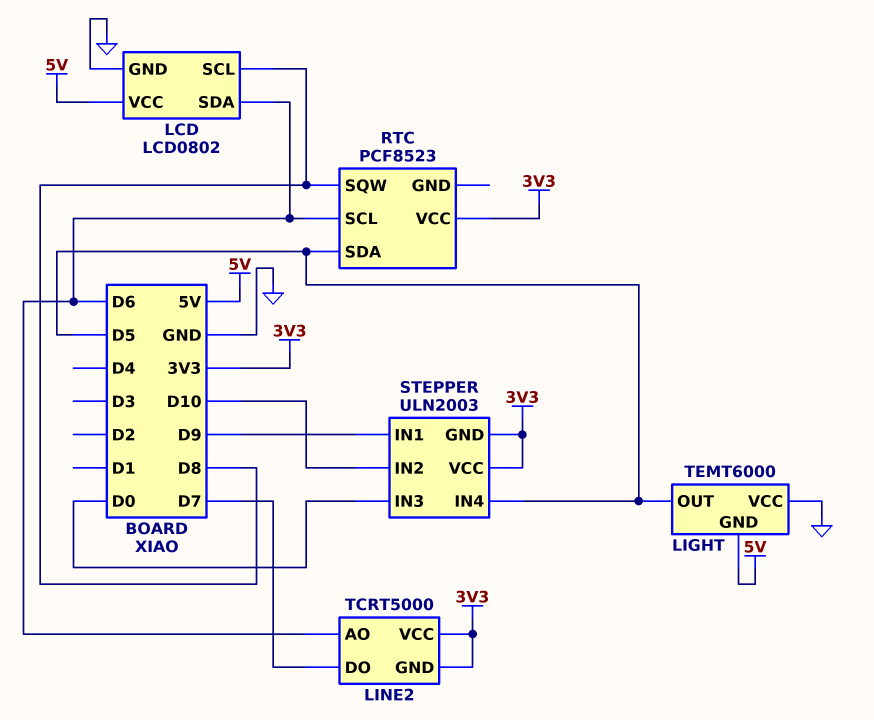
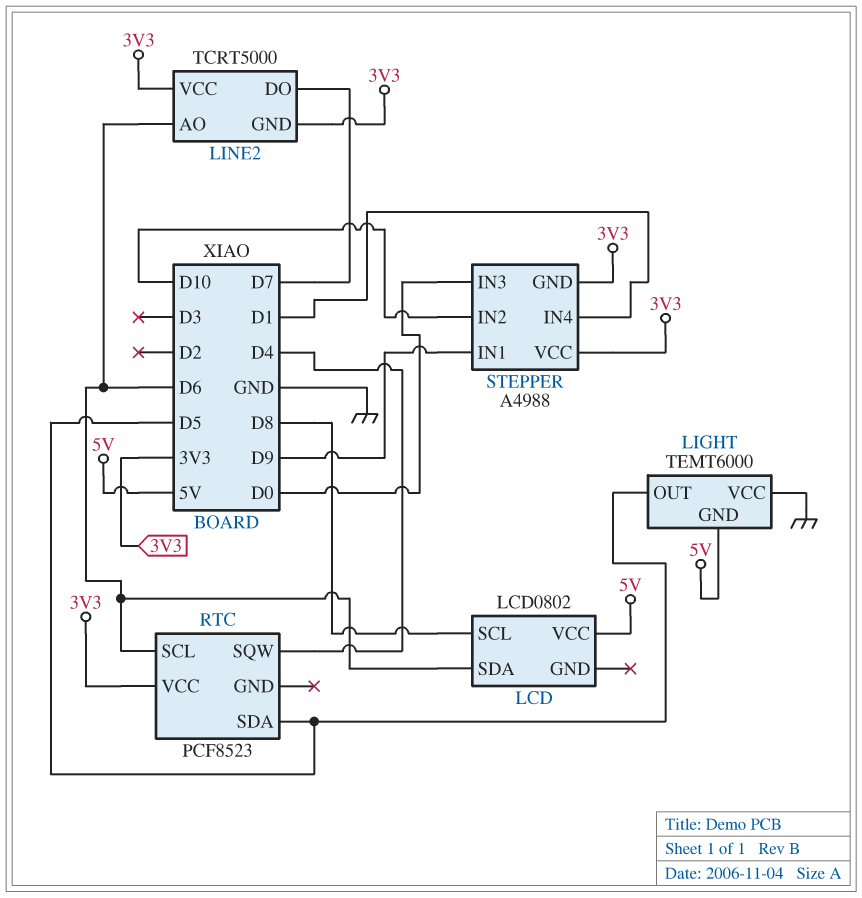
LCD pin GND: GND -> none
RTC pin SQW: D8 -> D4
STEPPER: ULN2003 -> A4988
STEPPER pin IN4: D5 -> D1

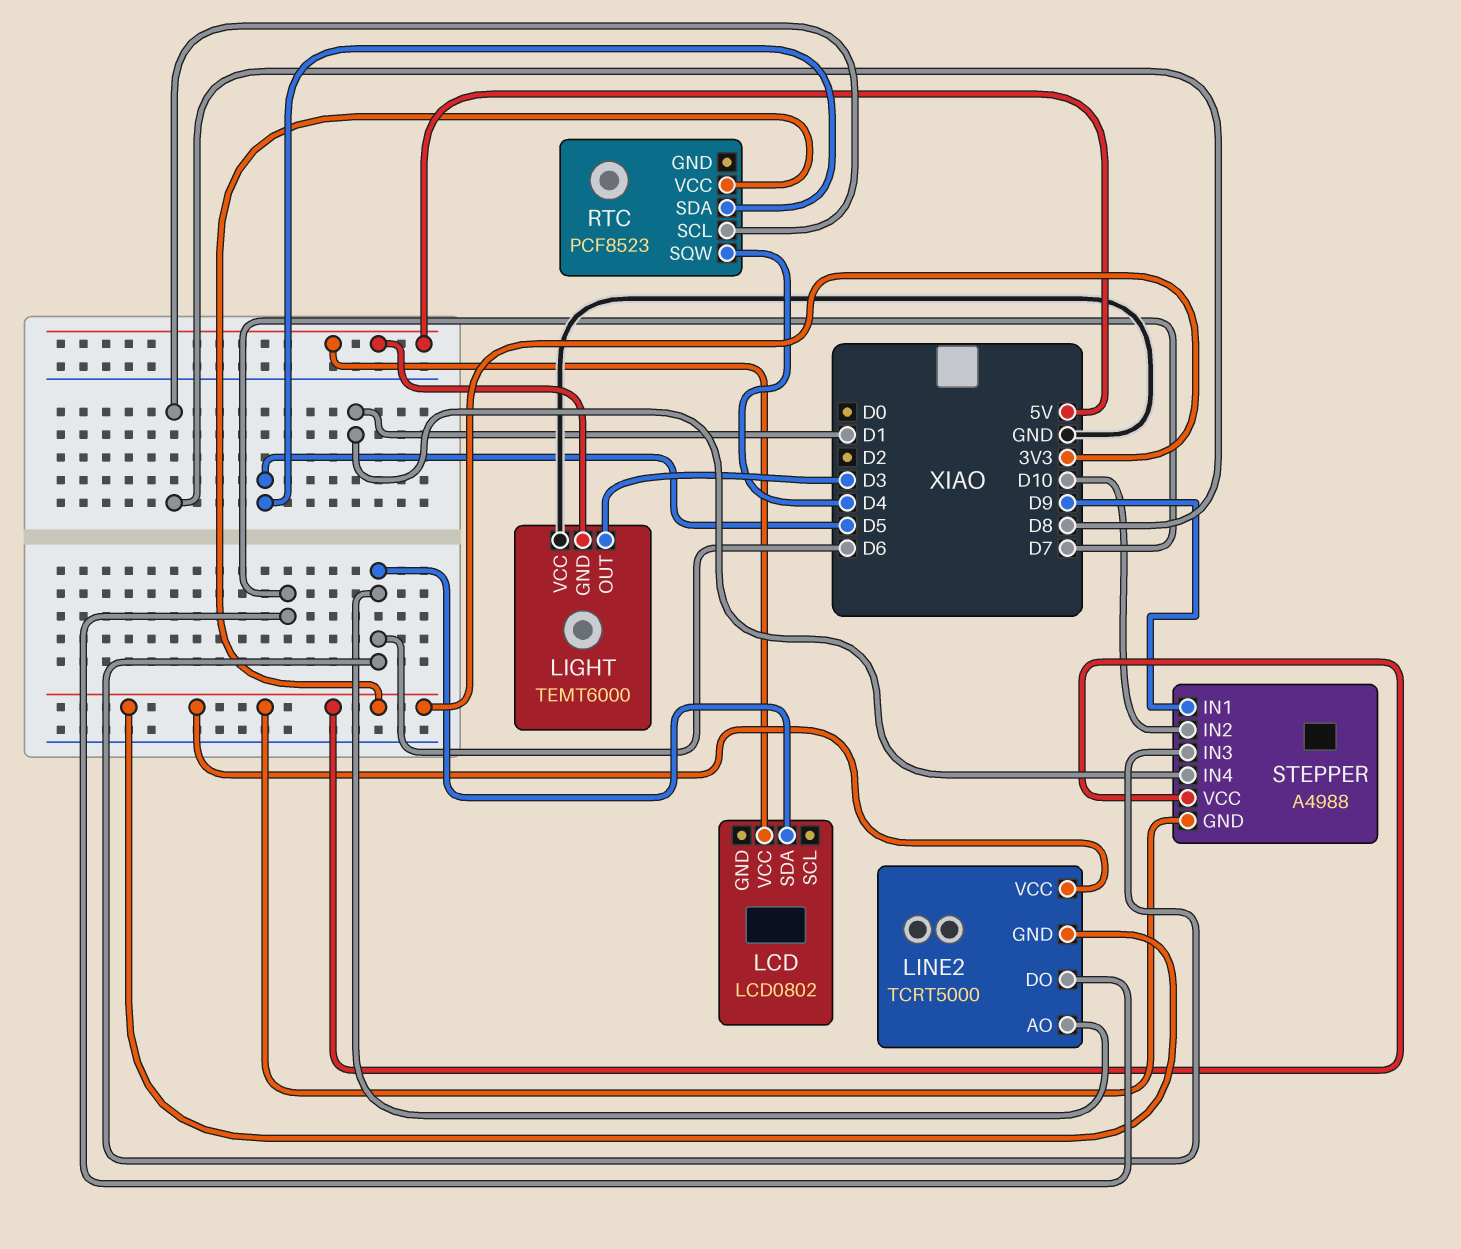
LCD pin SCL: D8 -> none
LIGHT pin OUT: D5 -> D3
RTC pin SCL: D6 -> D8
STEPPER pin IN3: D0 -> D6

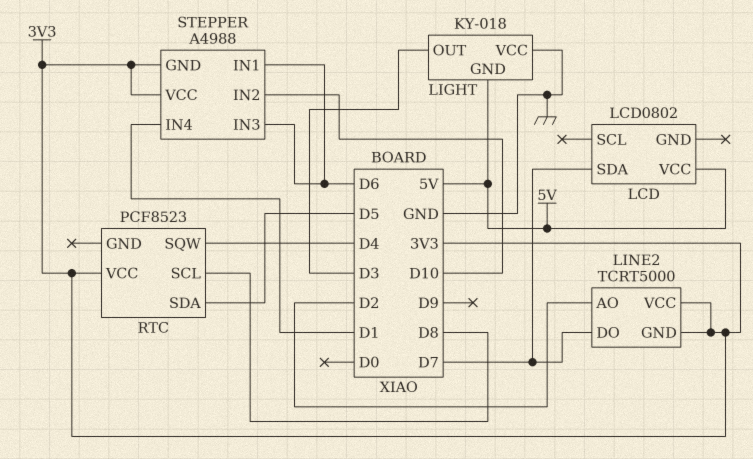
LCD pin SDA: D6 -> D7
LIGHT: TEMT6000 -> KY-018
LINE2 pin AO: D6 -> D2
STEPPER pin IN1: D9 -> D6

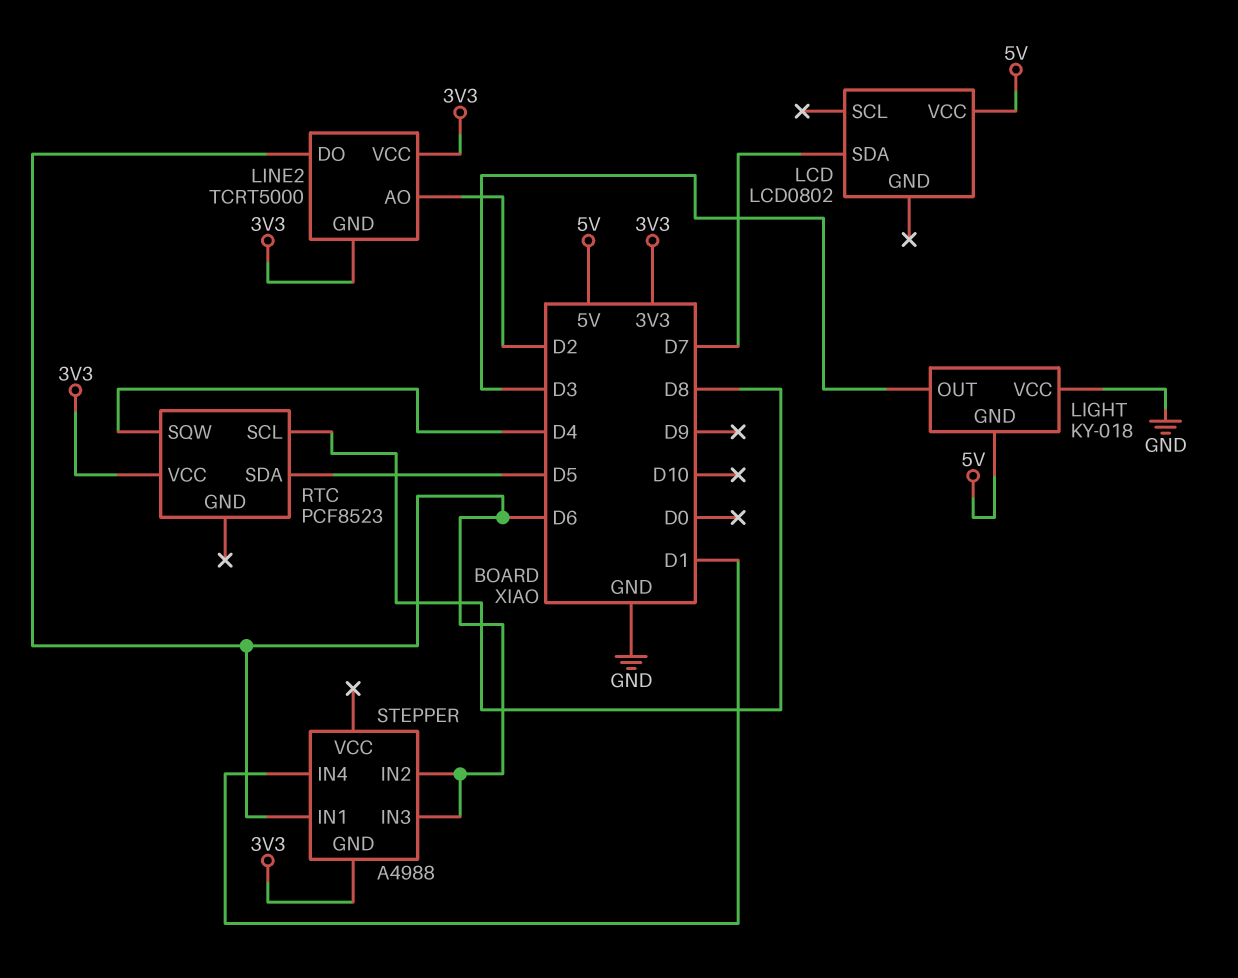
LINE2 pin DO: D7 -> D6
STEPPER pin IN2: D10 -> D6
STEPPER pin VCC: 3V3 -> none

